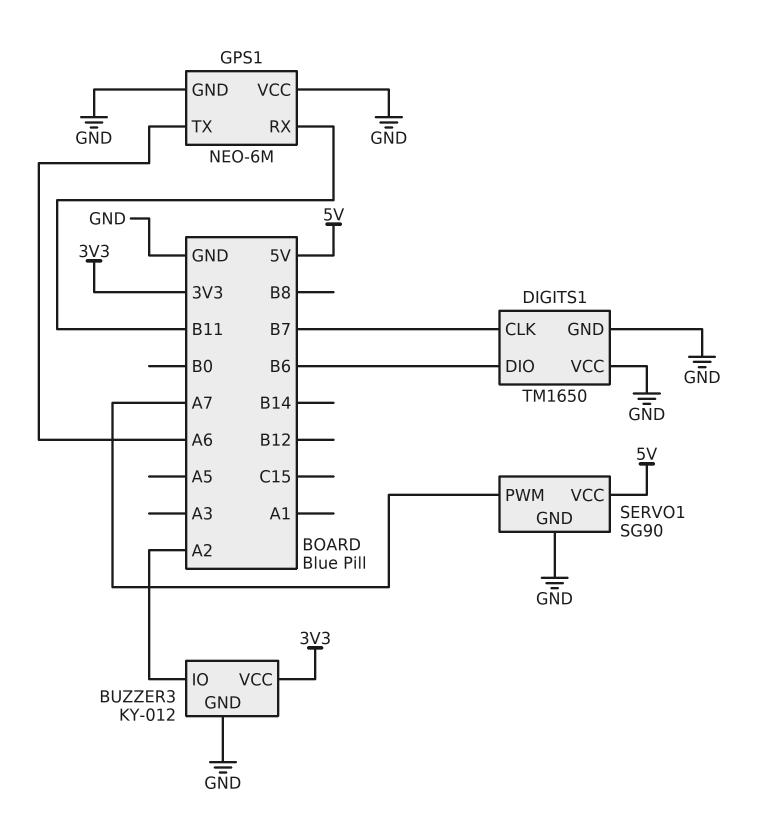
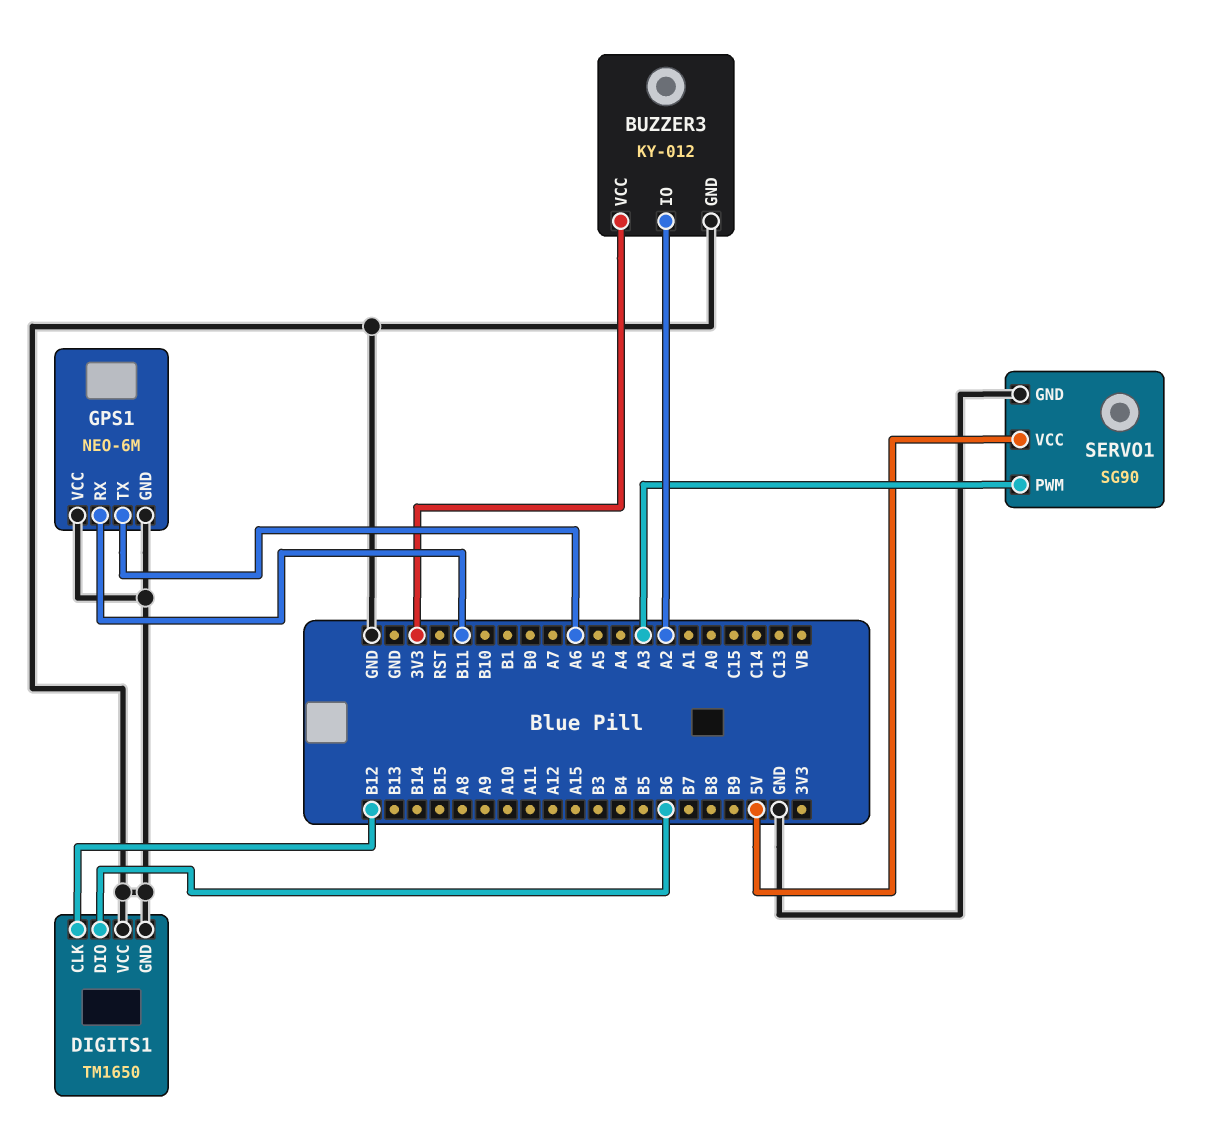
DIGITS1 pin CLK: B7 -> B12
SERVO1 pin PWM: A7 -> A3

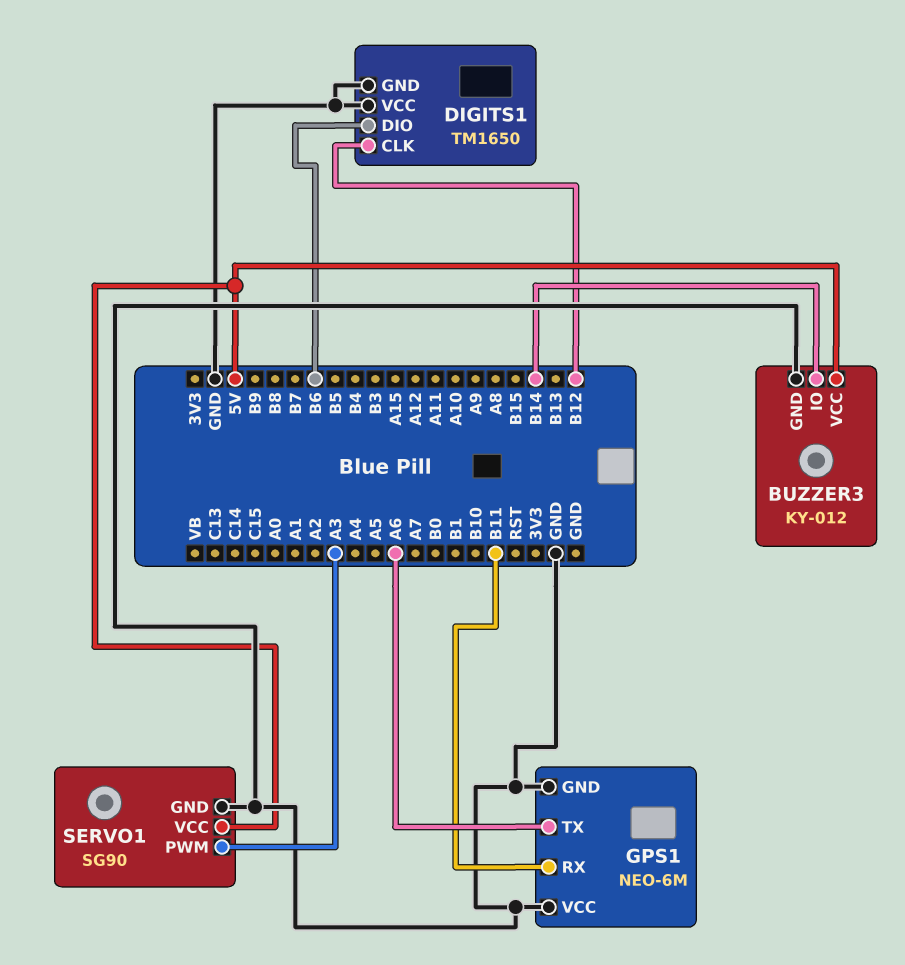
BUZZER3 pin IO: A2 -> B14
BUZZER3 pin VCC: 3V3 -> 5V

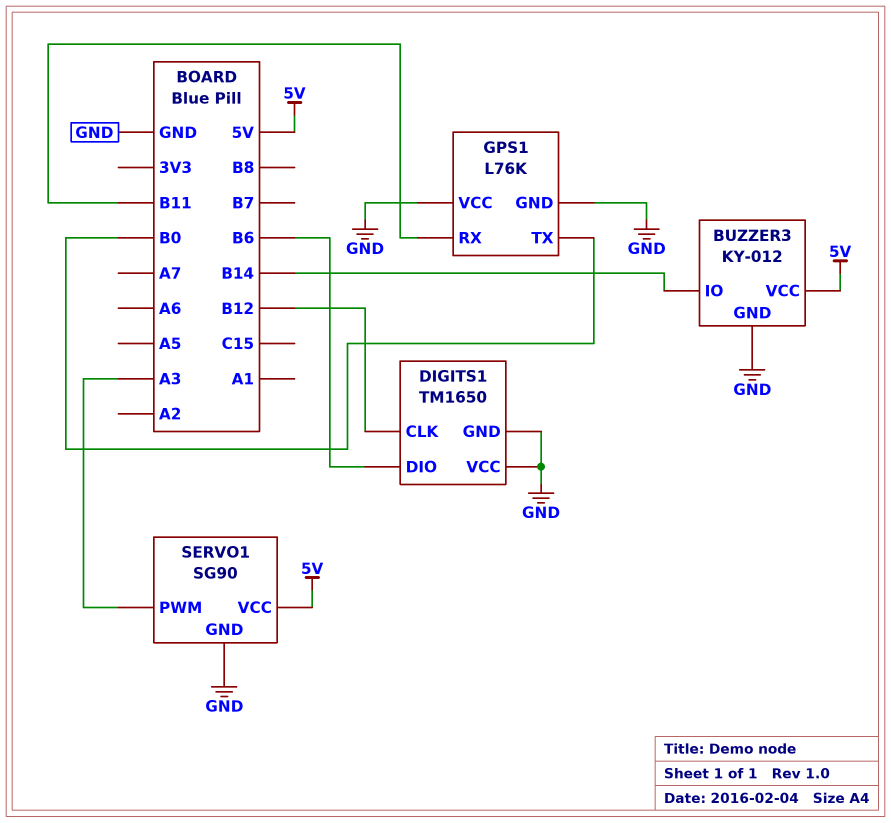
GPS1: NEO-6M -> L76K
GPS1 pin TX: A6 -> B0

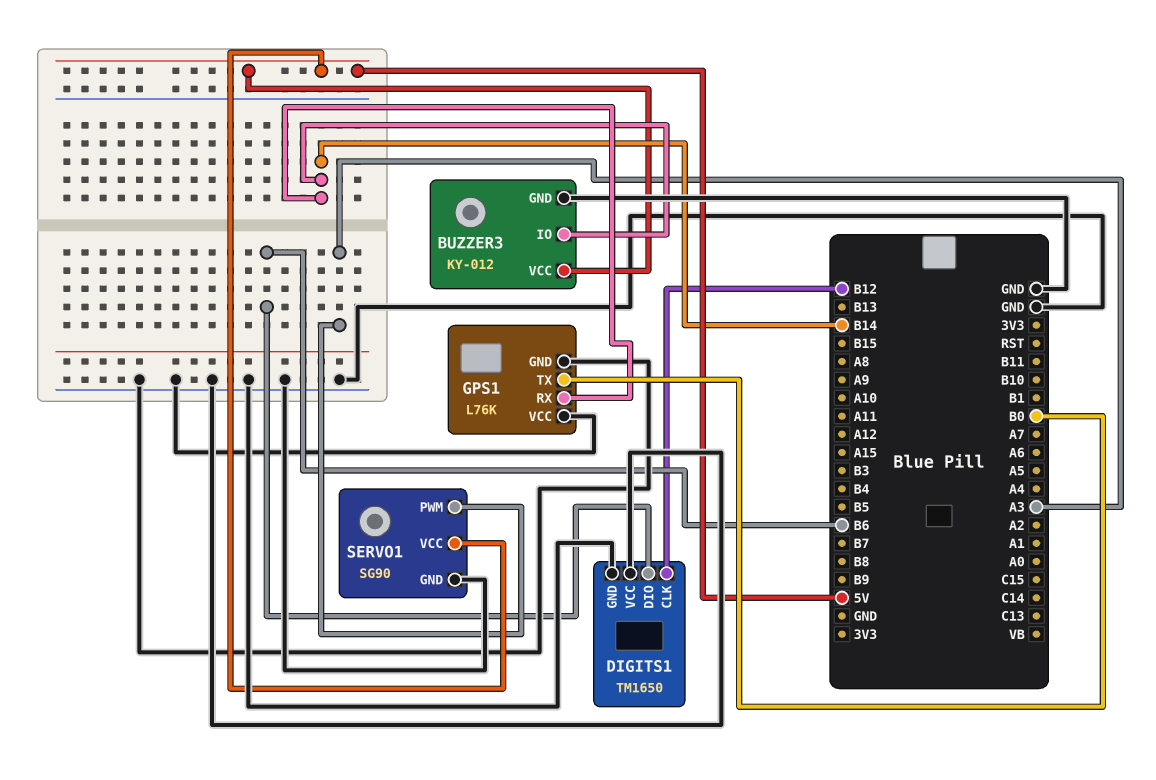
GPS1 pin RX: B11 -> B14

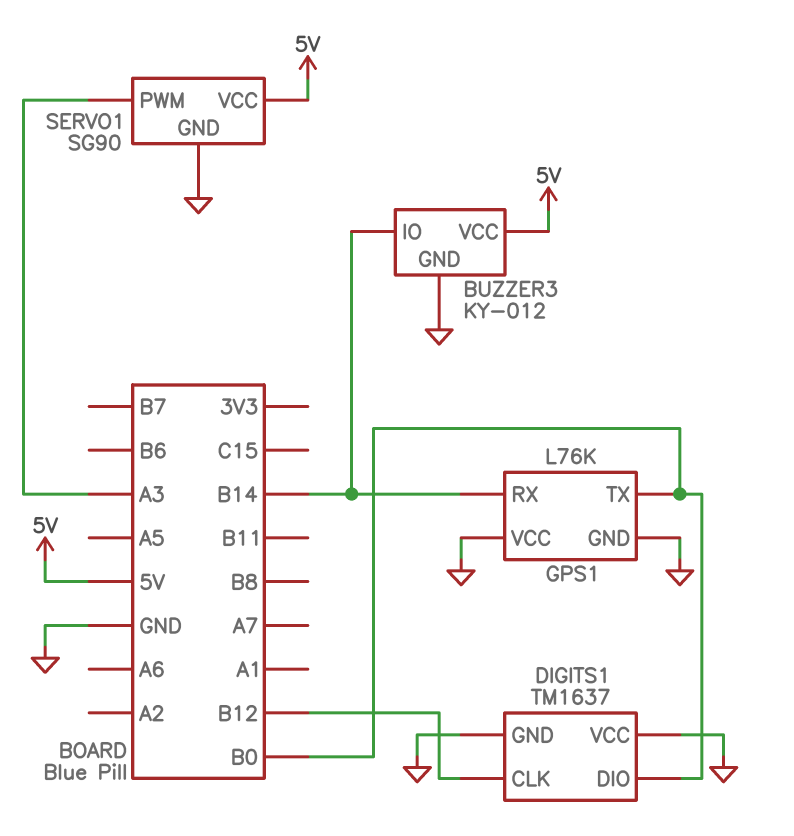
DIGITS1: TM1650 -> TM1637
DIGITS1 pin DIO: B6 -> B0

